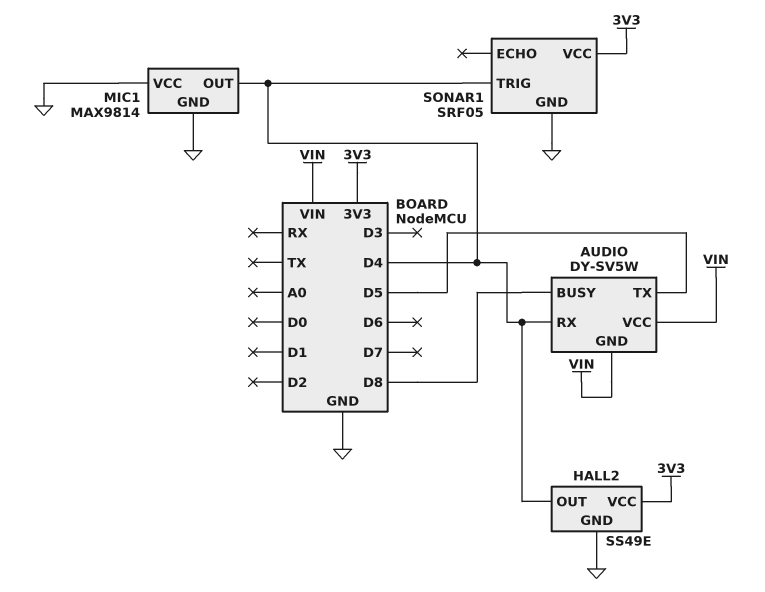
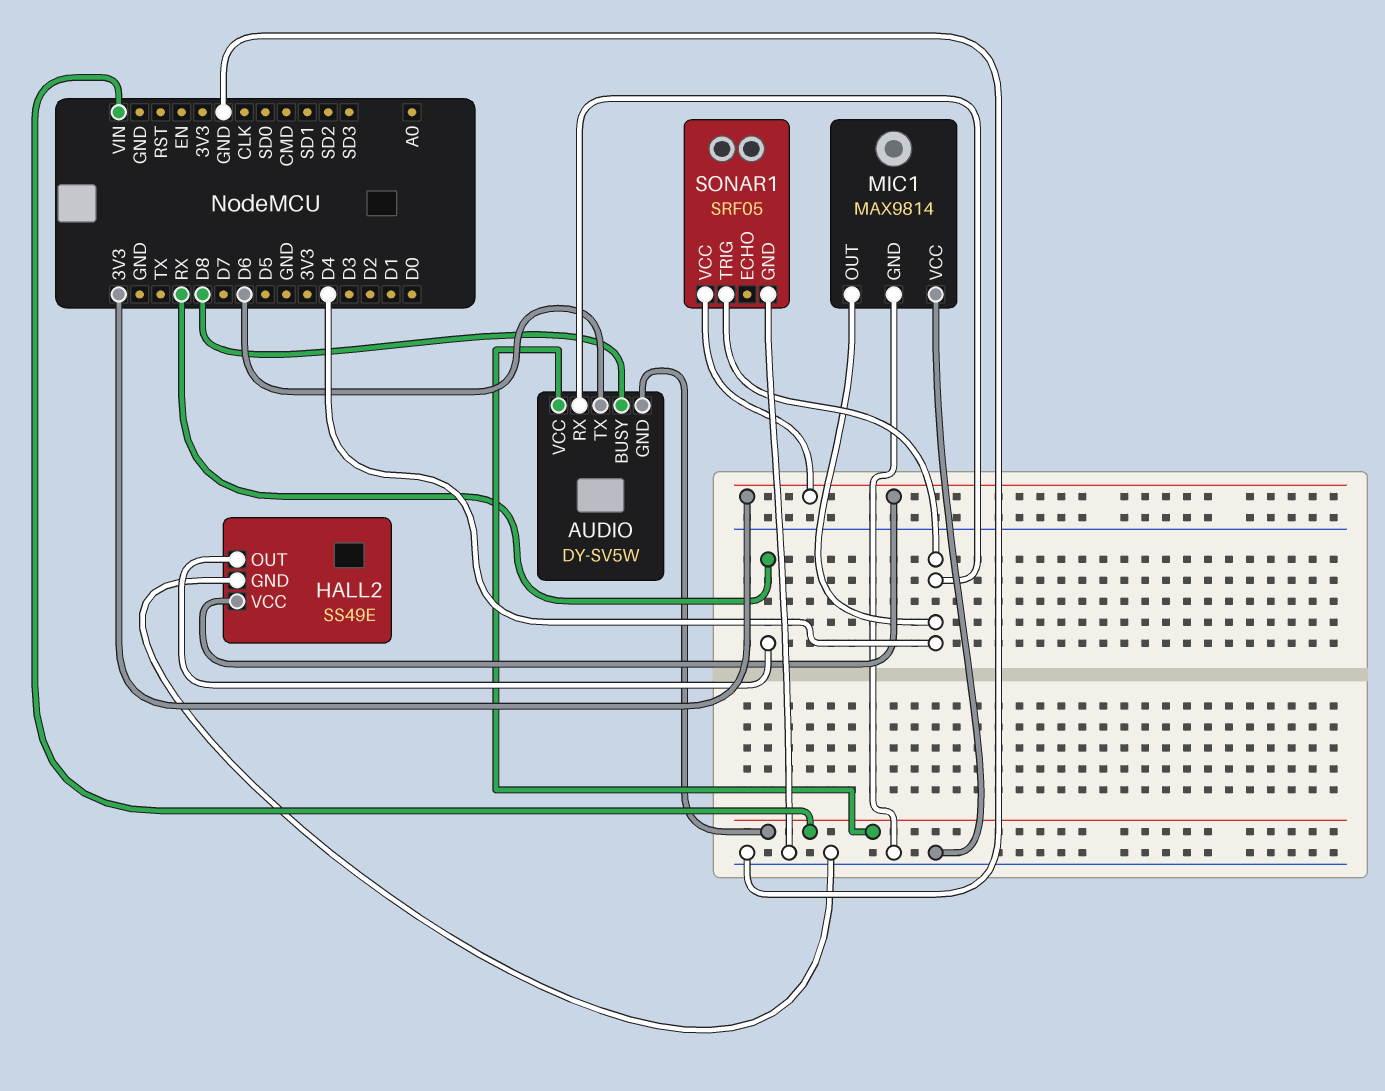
AUDIO pin TX: D5 -> D6
HALL2 pin OUT: D4 -> RX

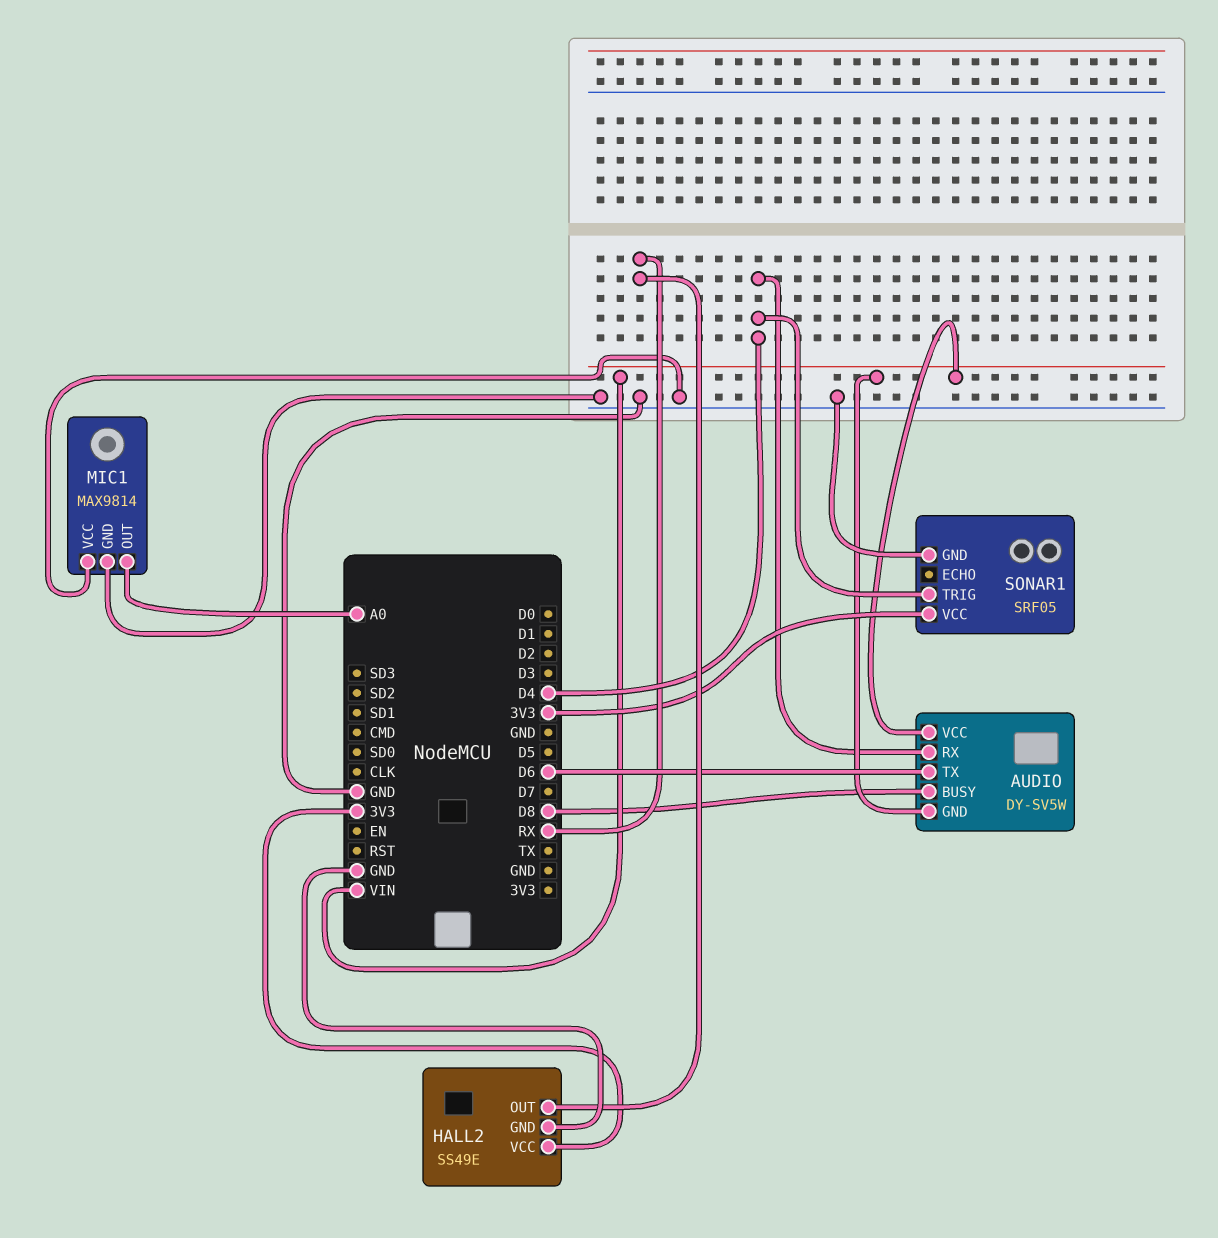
MIC1 pin OUT: D4 -> A0

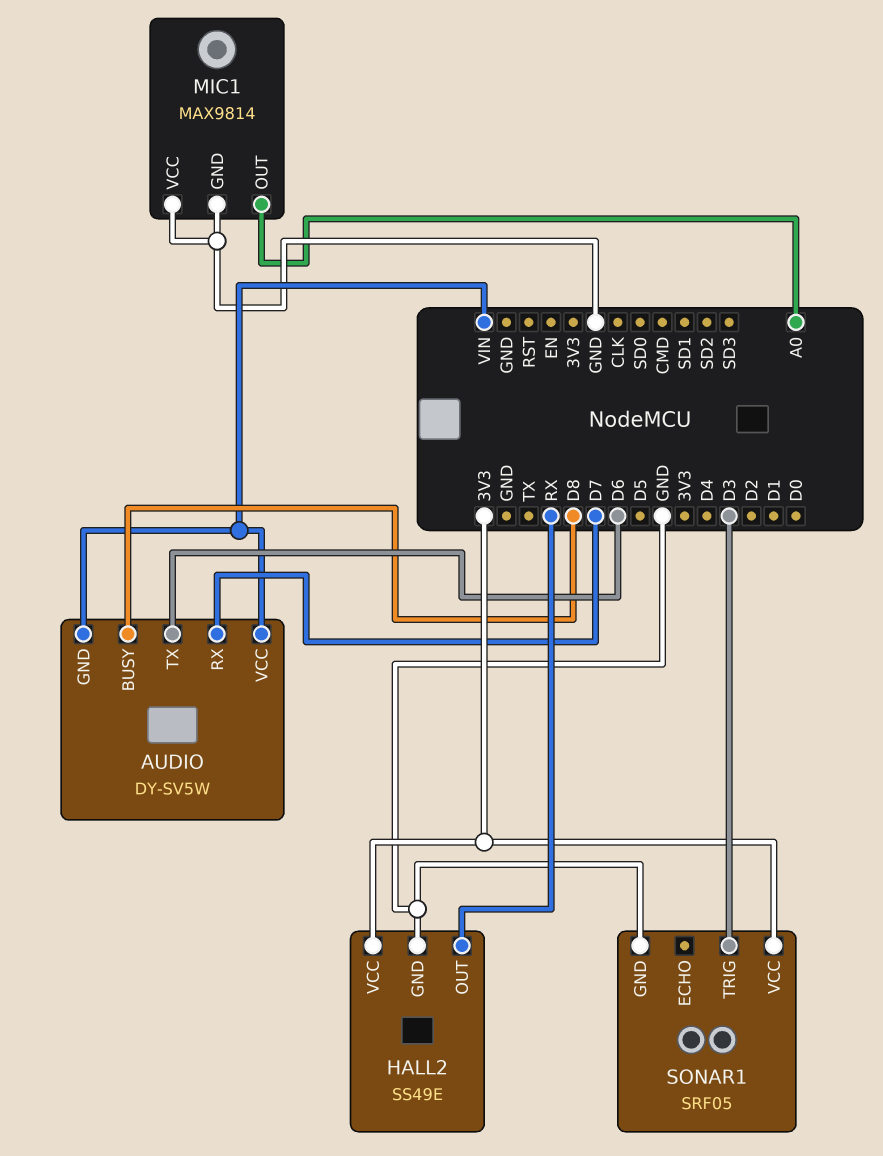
AUDIO pin RX: D4 -> D7
SONAR1 pin TRIG: D4 -> D3

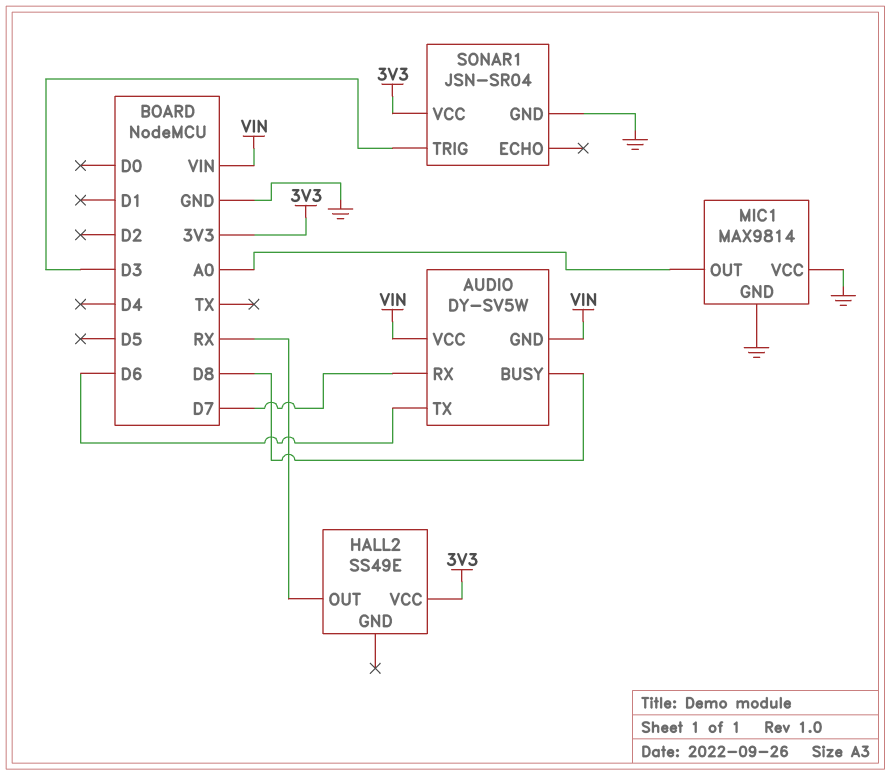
HALL2 pin GND: GND -> none
SONAR1: SRF05 -> JSN-SR04

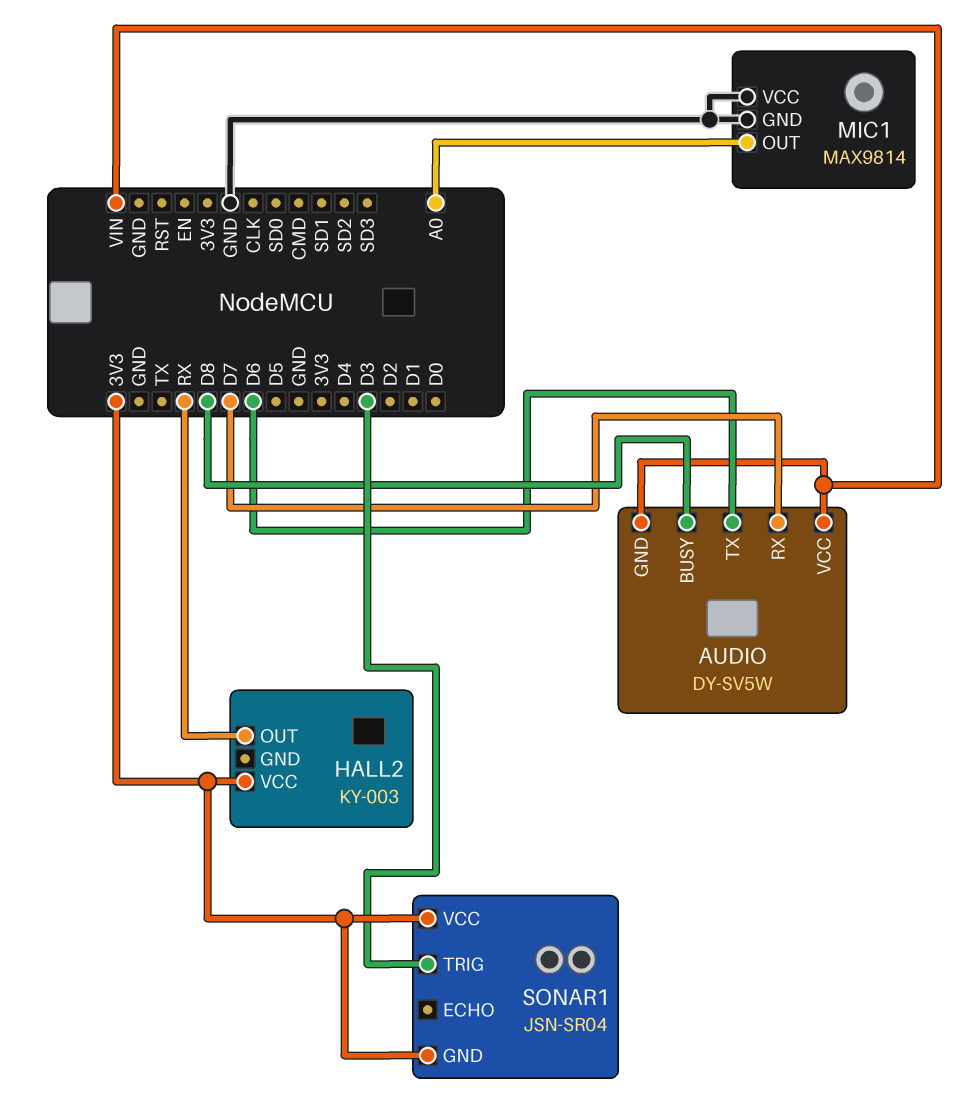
HALL2: SS49E -> KY-003
SONAR1 pin GND: GND -> 3V3

